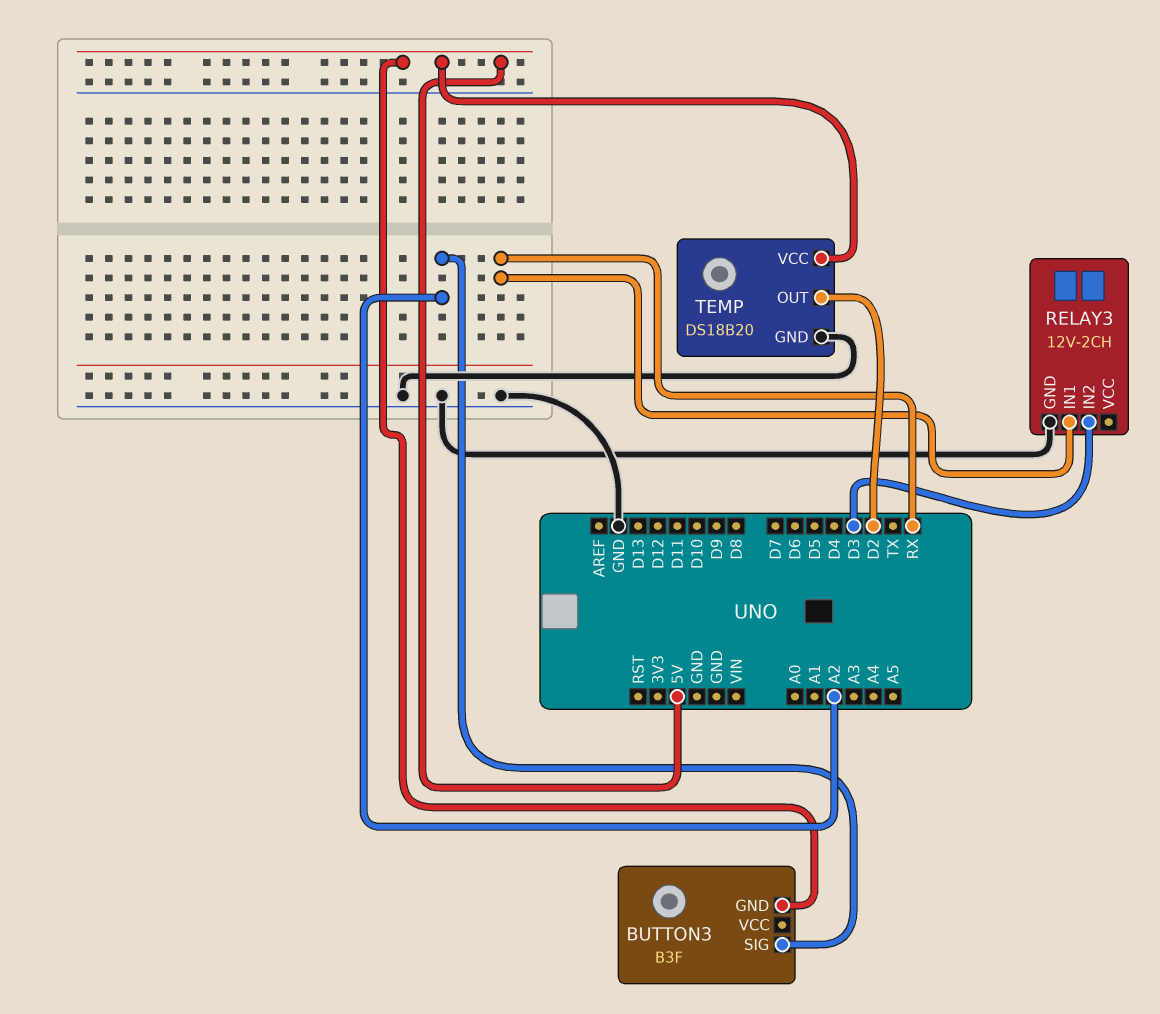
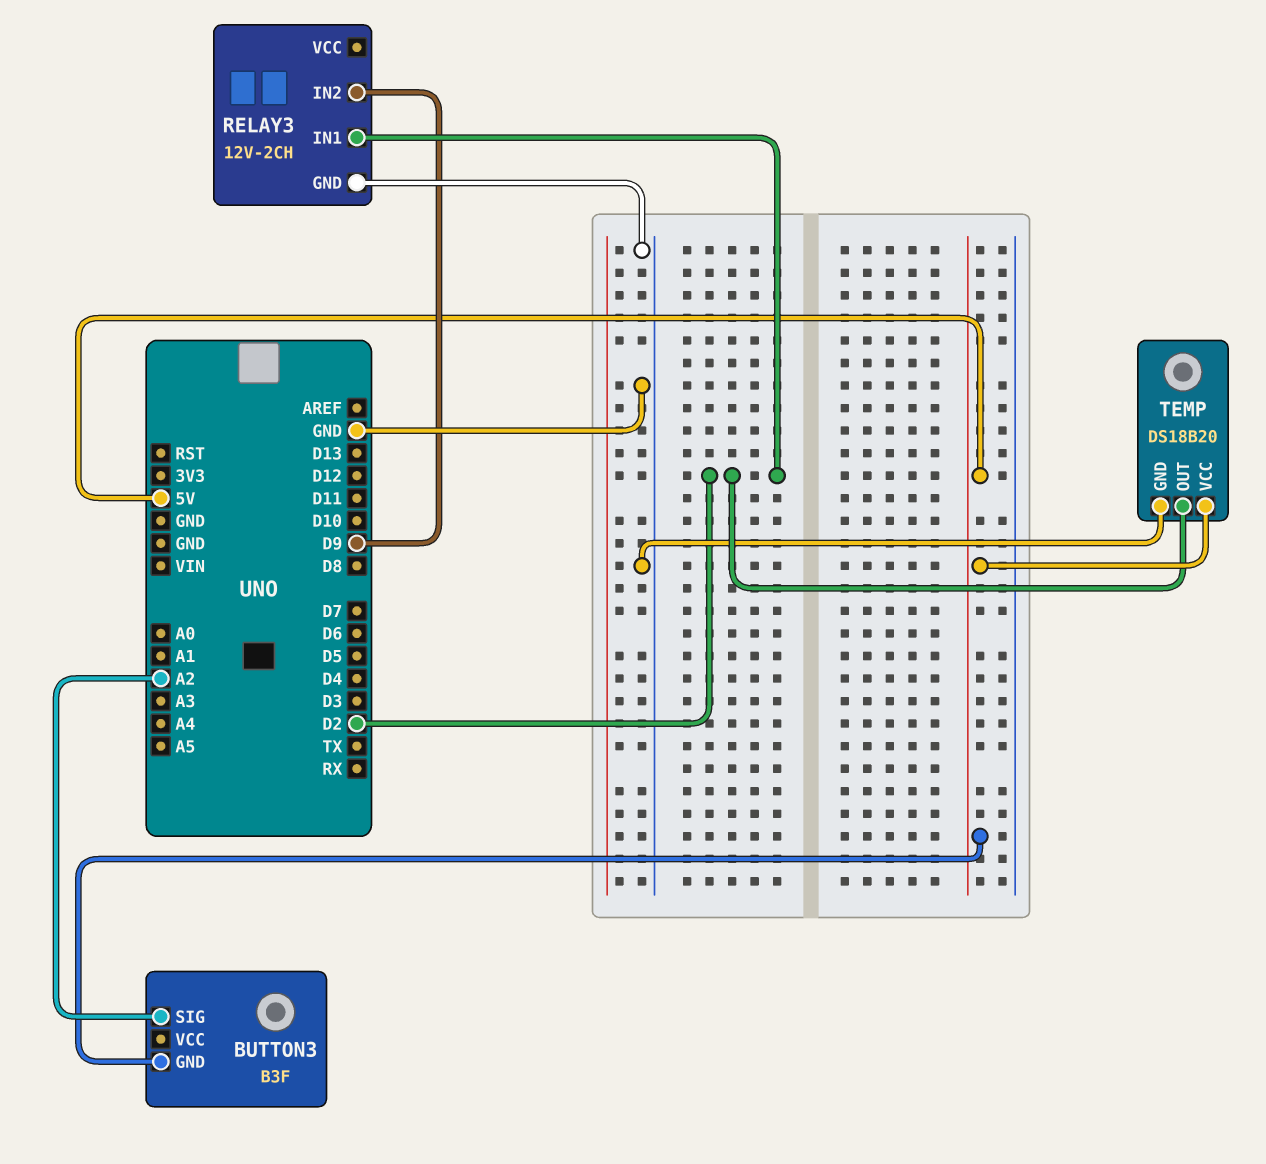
RELAY3 pin IN1: RX -> D2
RELAY3 pin IN2: D3 -> D9

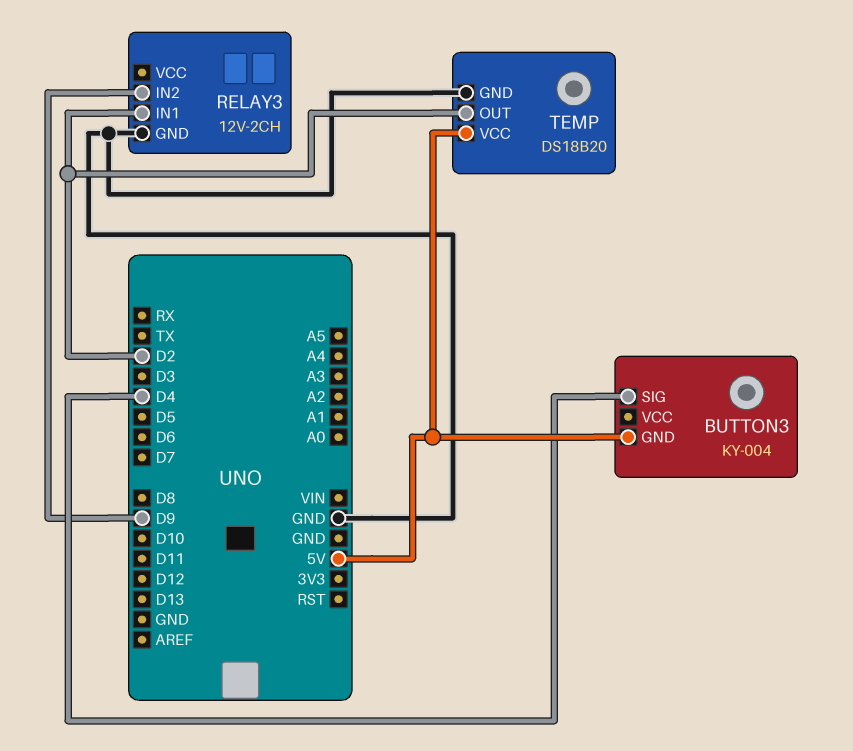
BUTTON3: B3F -> KY-004
BUTTON3 pin SIG: A2 -> D4

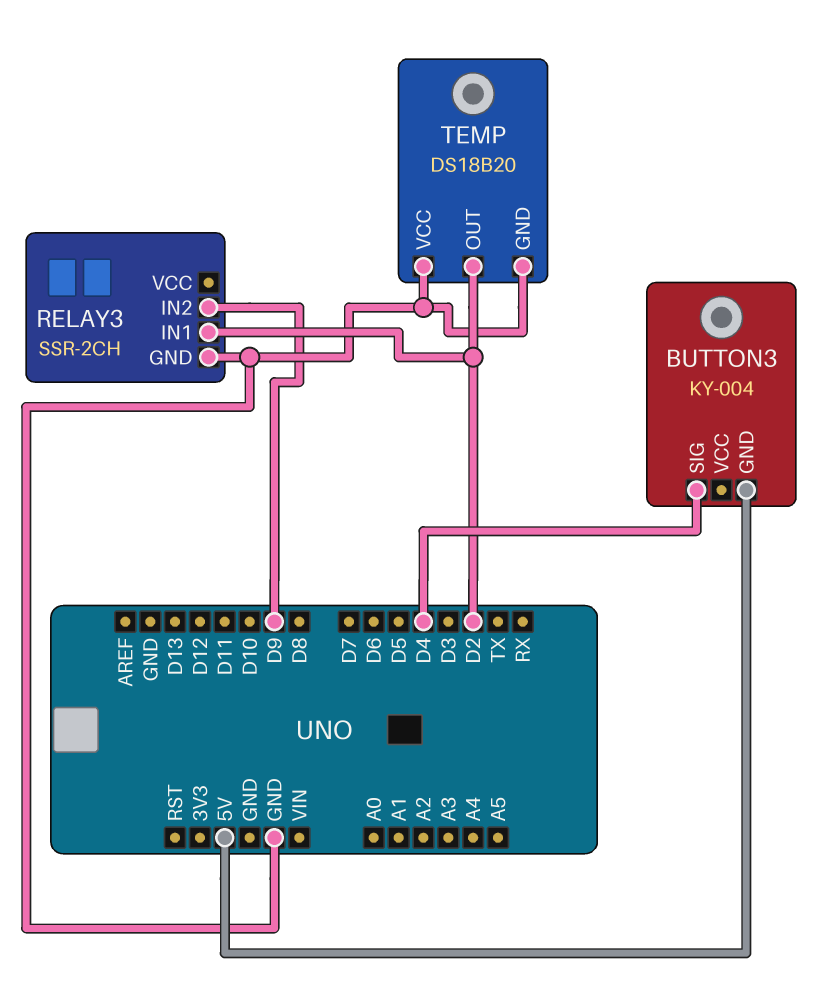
RELAY3: 12V-2CH -> SSR-2CH
TEMP pin VCC: 5V -> GND

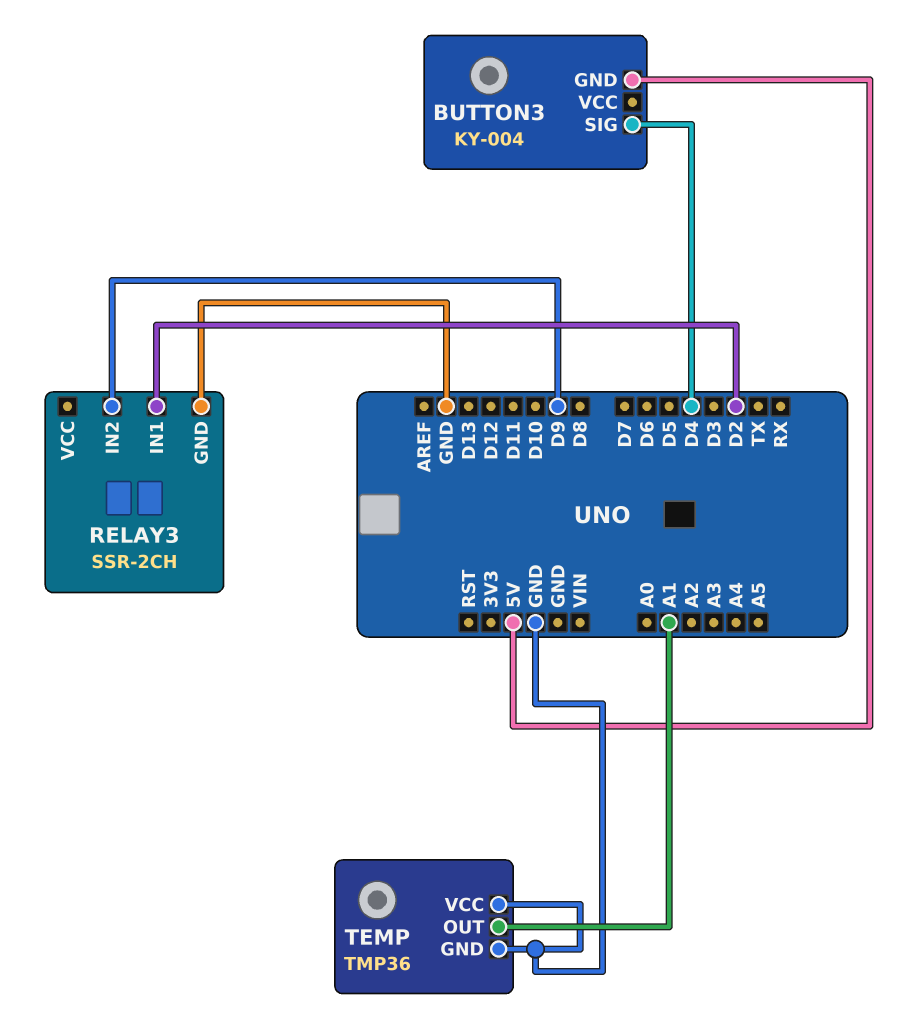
TEMP: DS18B20 -> TMP36
TEMP pin OUT: D2 -> A1

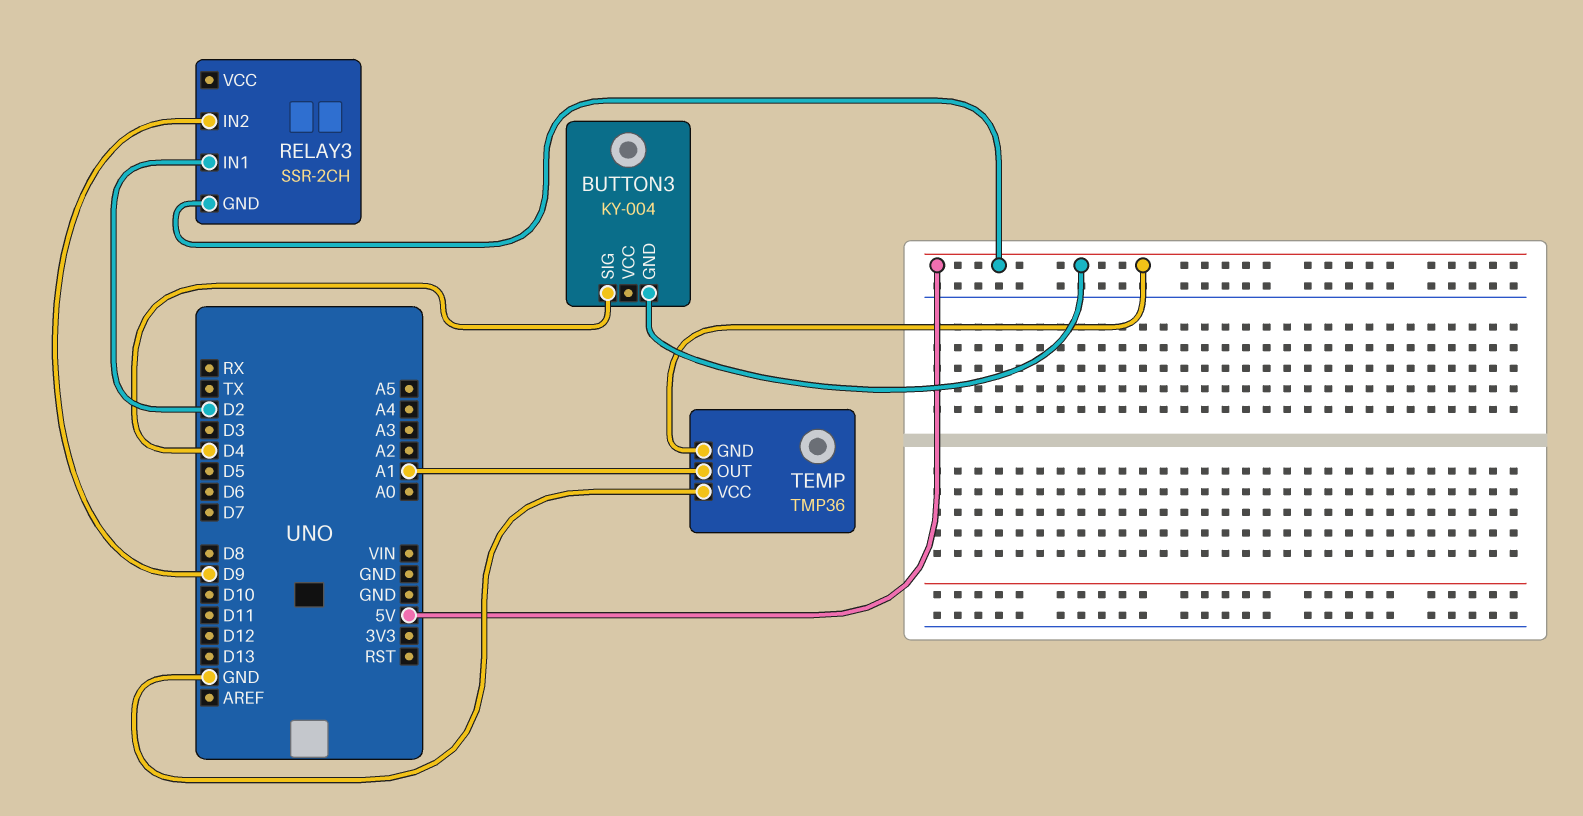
RELAY3 pin GND: GND -> 5V
TEMP pin GND: GND -> 5V

